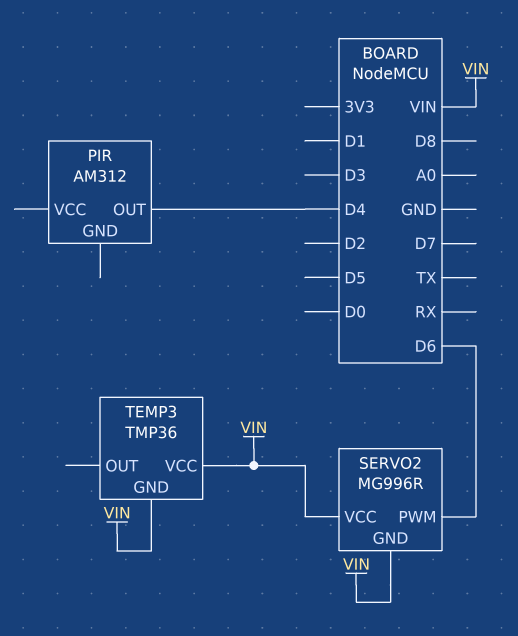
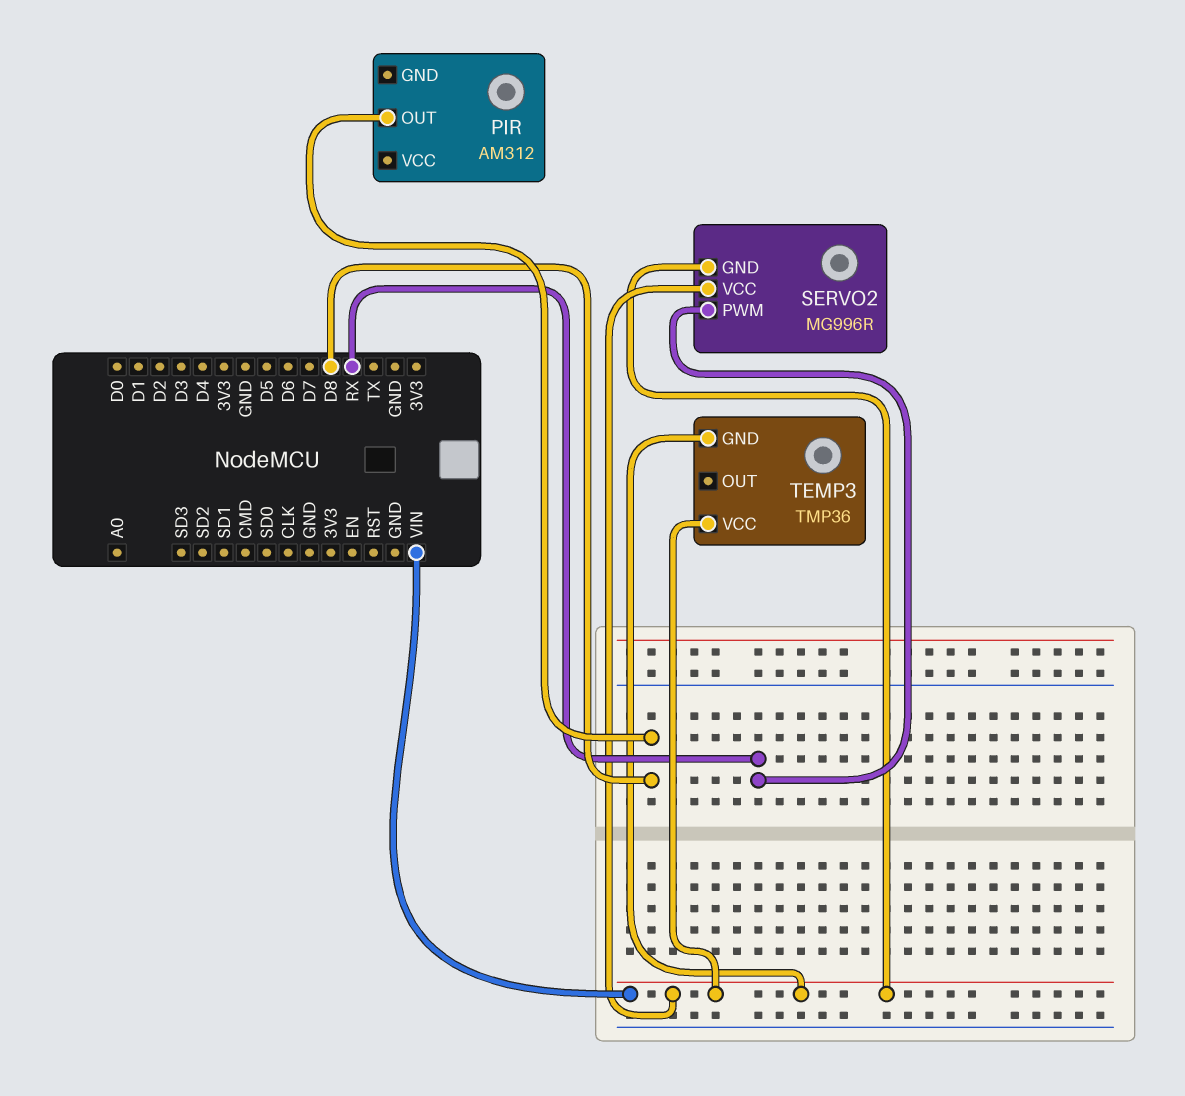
PIR pin OUT: D4 -> D8
SERVO2 pin PWM: D6 -> RX

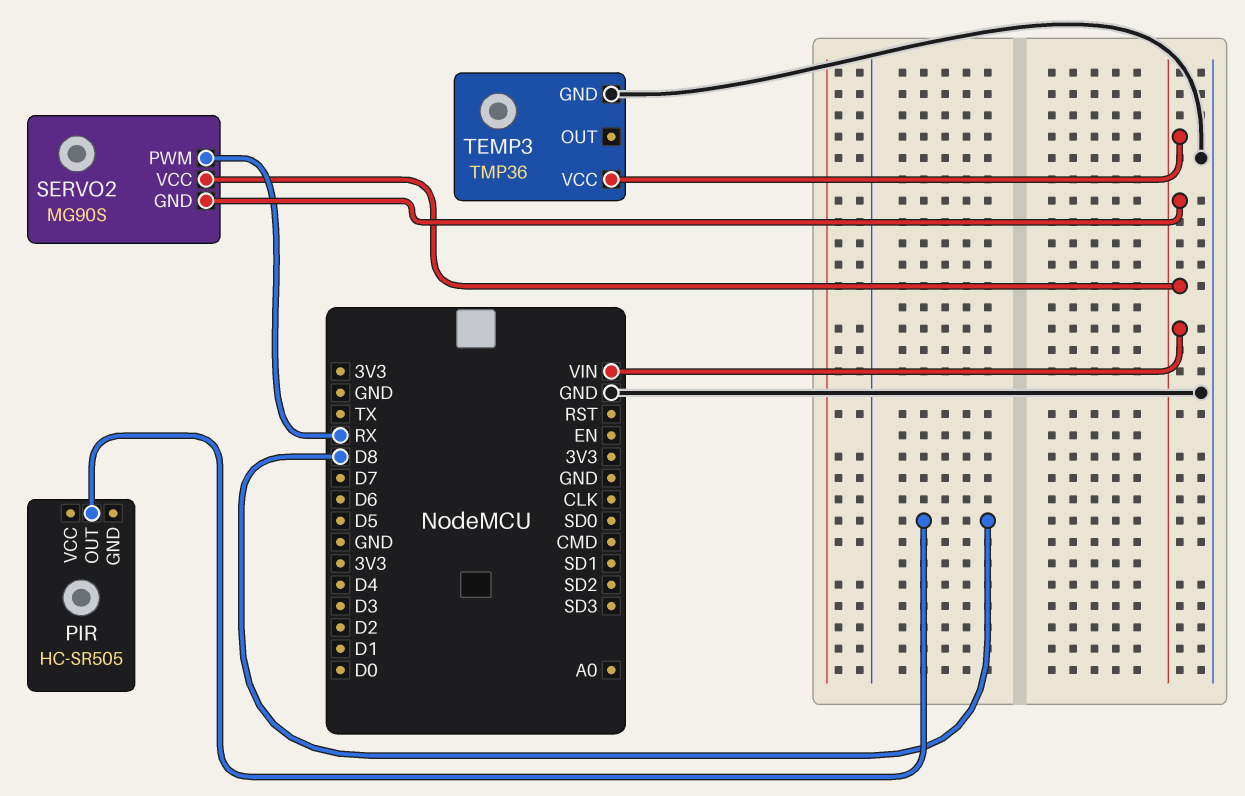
PIR: AM312 -> HC-SR505
SERVO2: MG996R -> MG90S
TEMP3 pin GND: VIN -> GND

